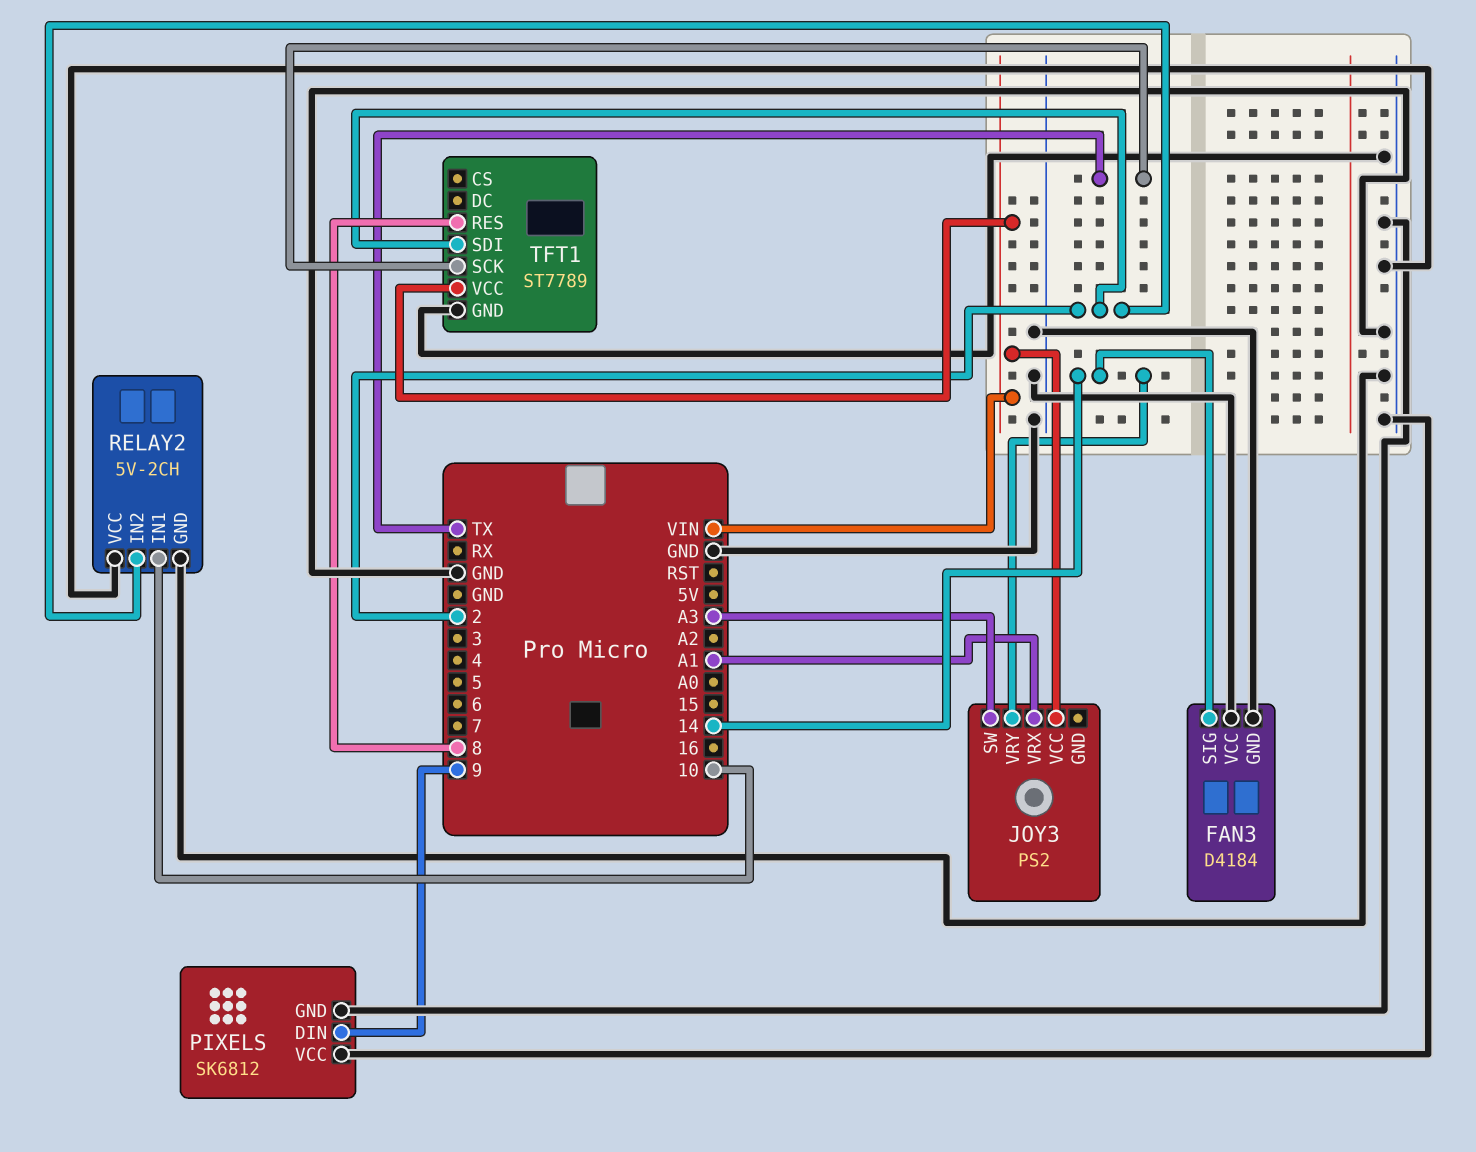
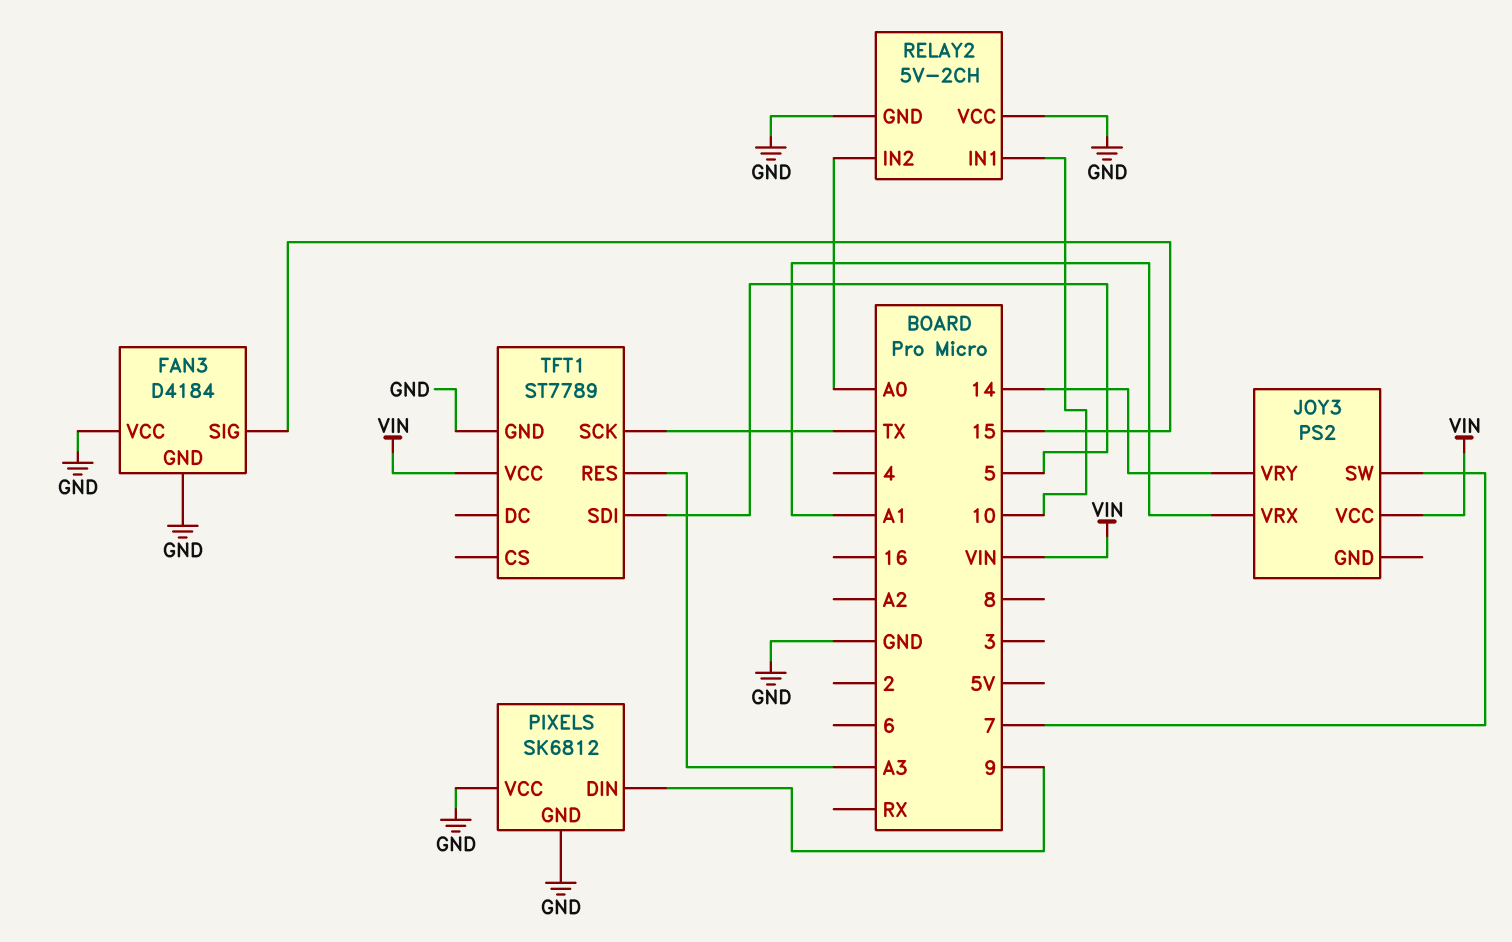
FAN3 pin SIG: 14 -> 15
JOY3 pin SW: A3 -> 7
RELAY2 pin IN2: 2 -> A0
TFT1 pin RES: 8 -> A3
TFT1 pin SDI: 2 -> 5

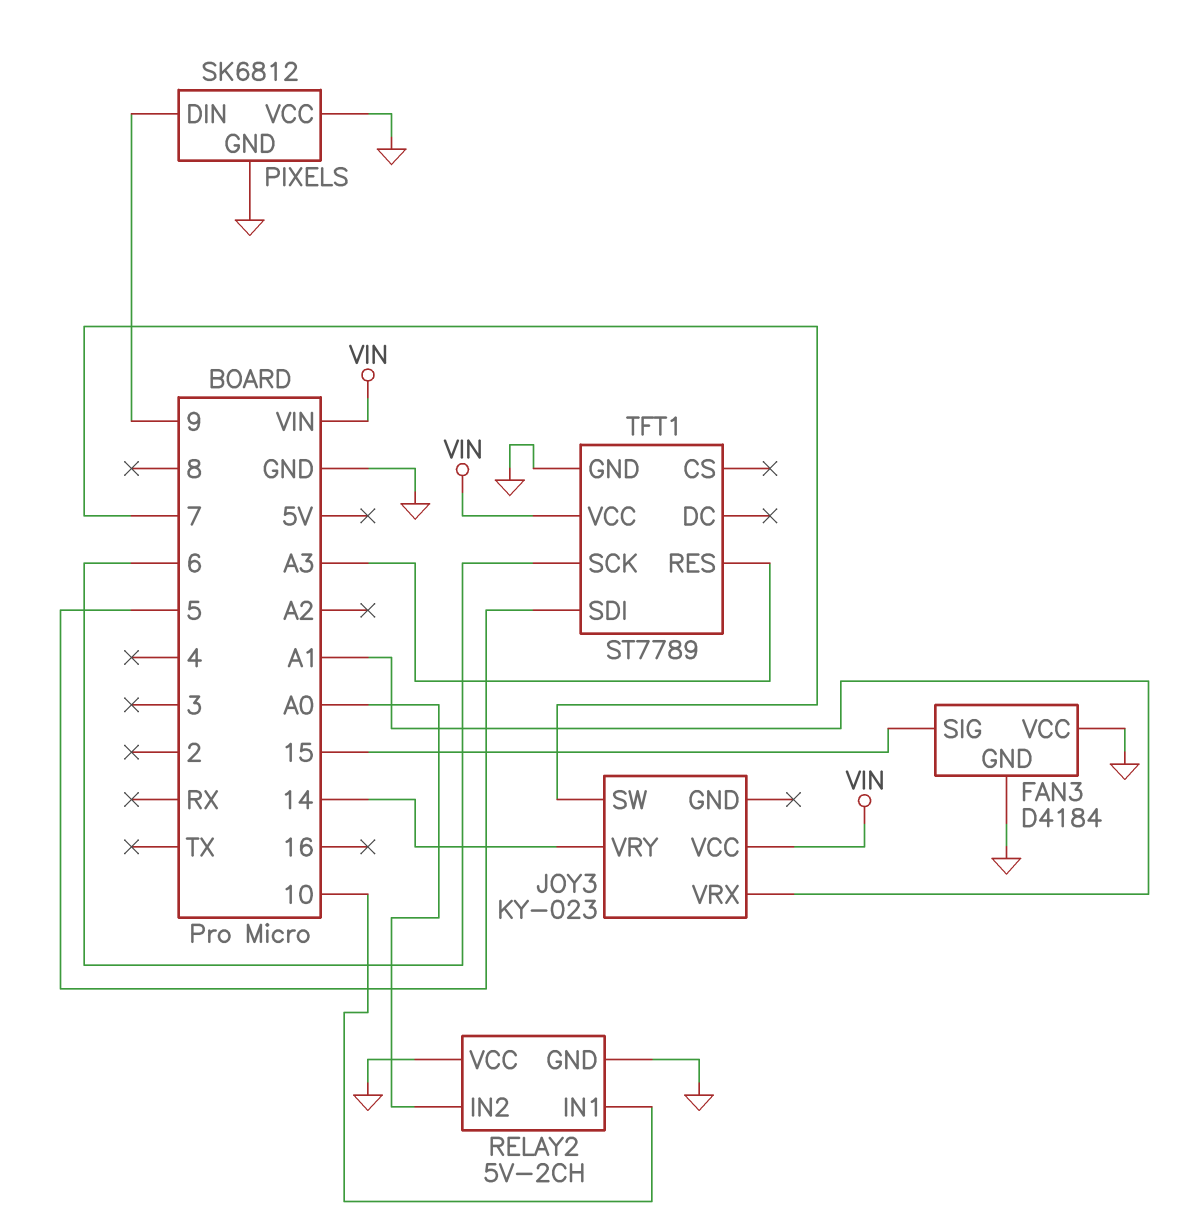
JOY3: PS2 -> KY-023
TFT1 pin SCK: TX -> 6

